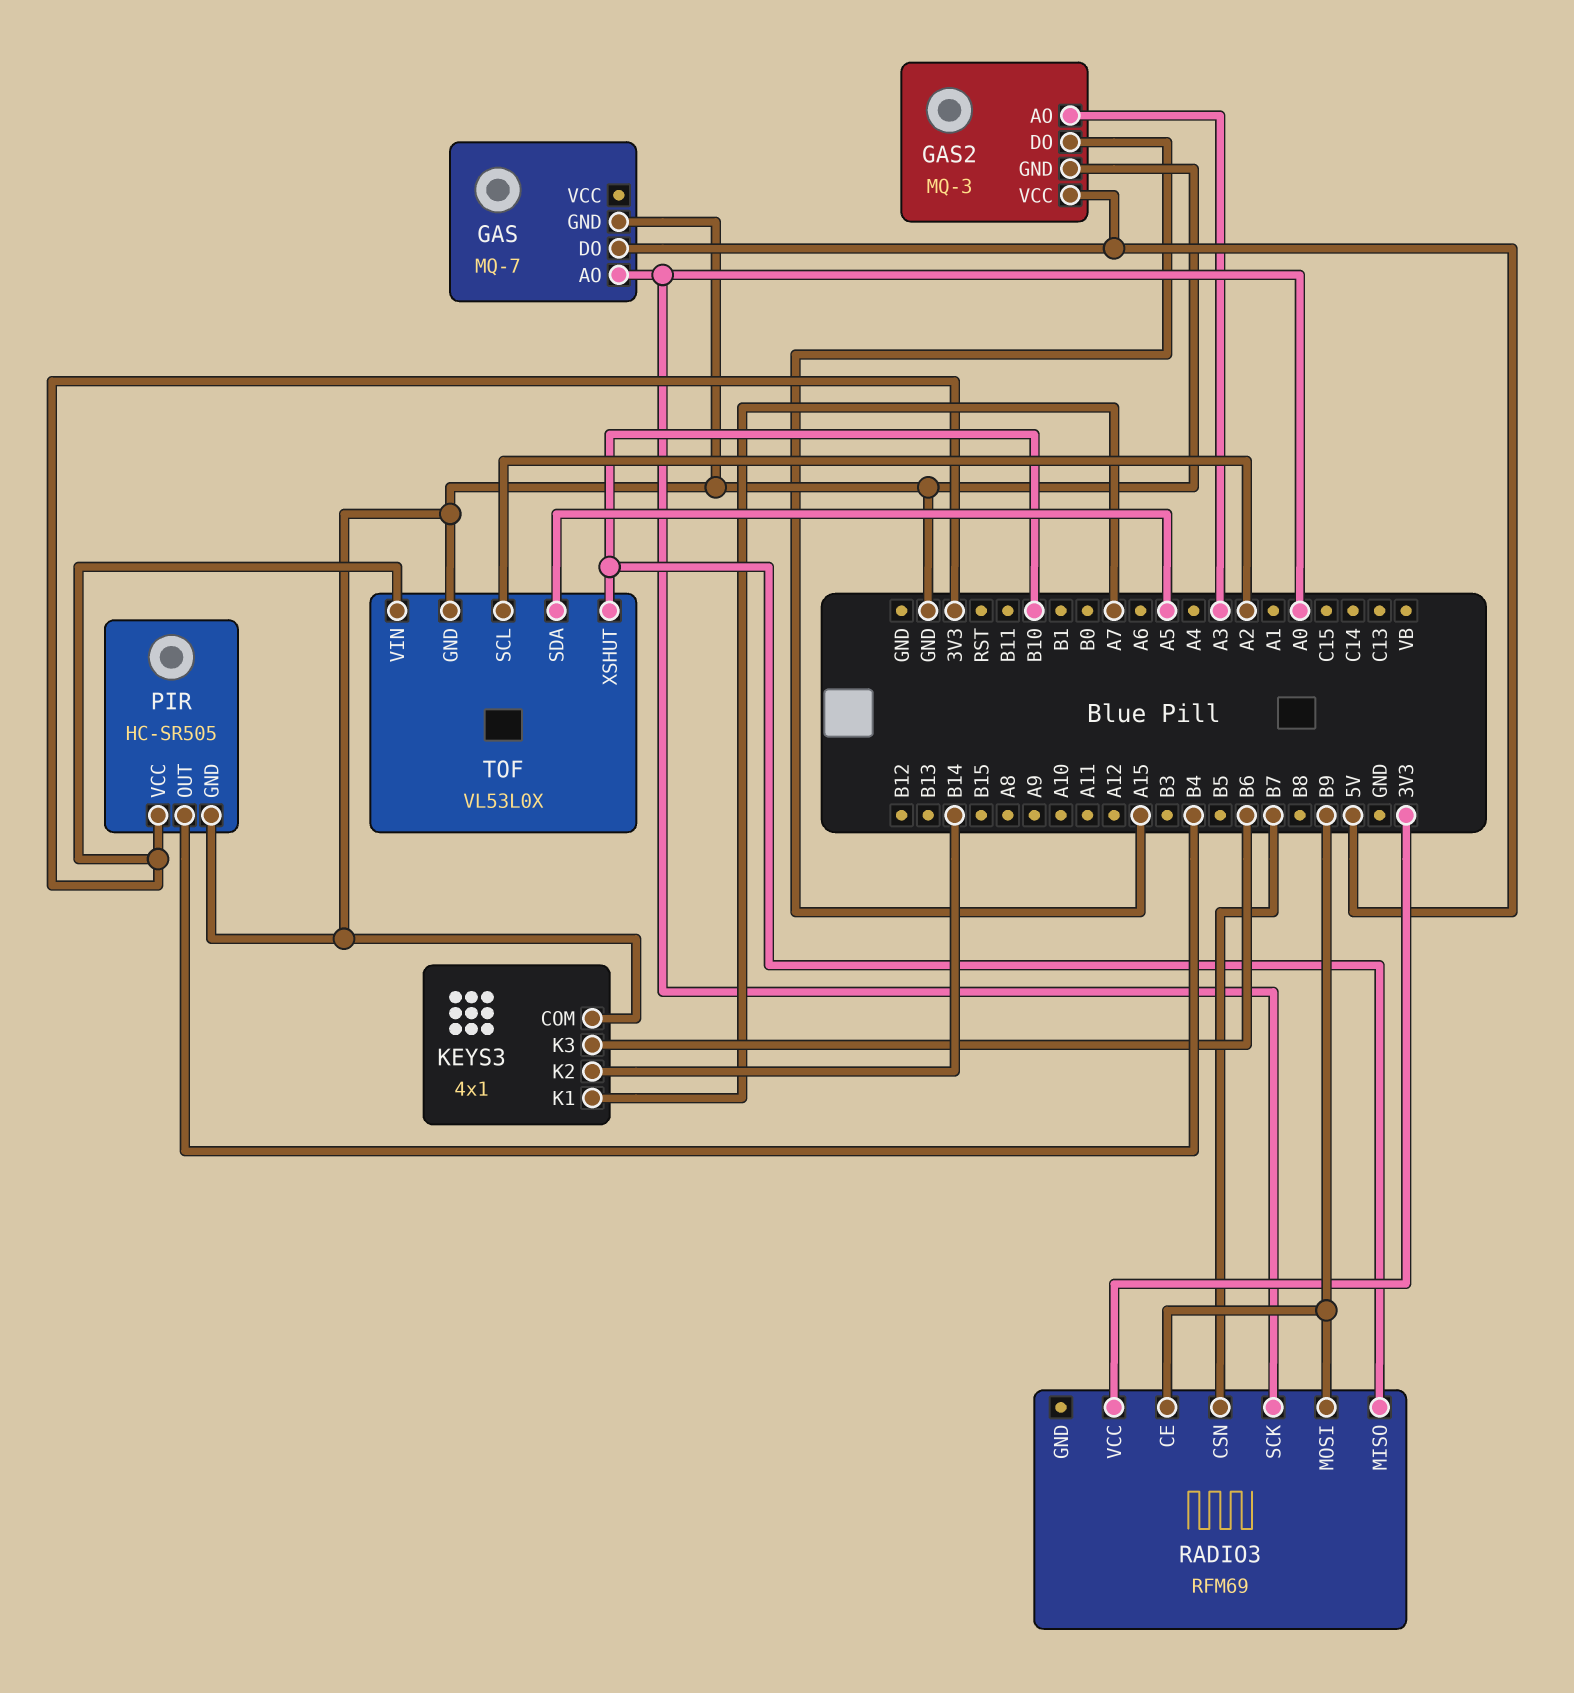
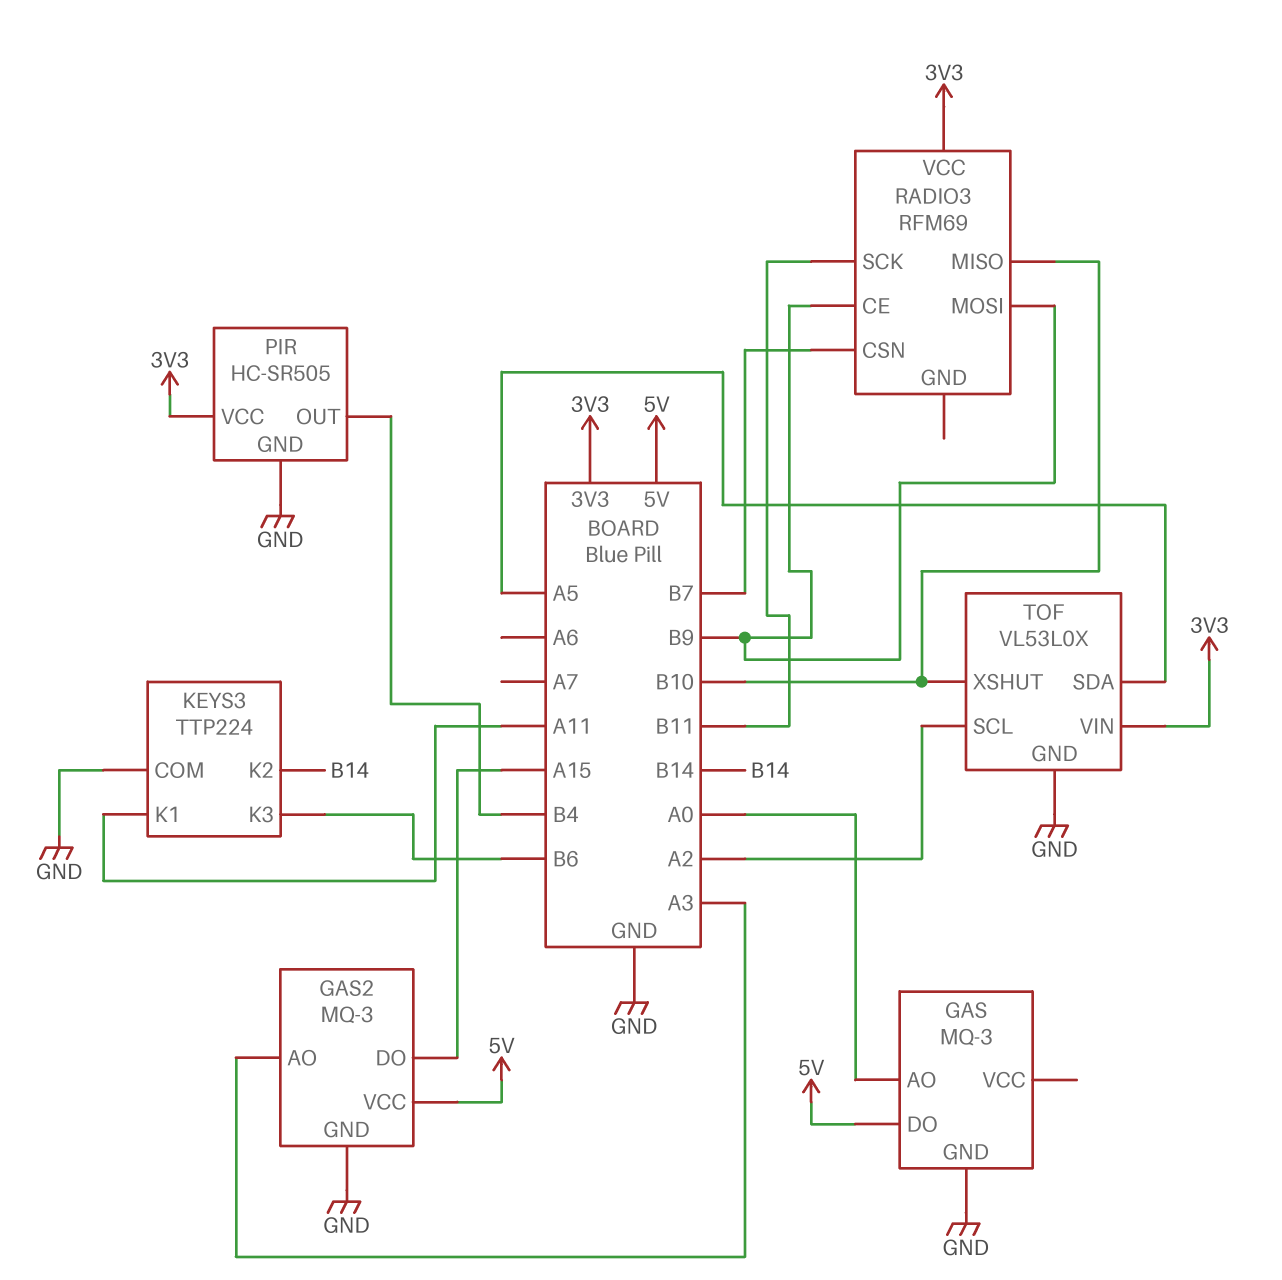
GAS: MQ-7 -> MQ-3
KEYS3: 4x1 -> TTP224
KEYS3 pin K1: A7 -> A11
RADIO3 pin SCK: A0 -> B11

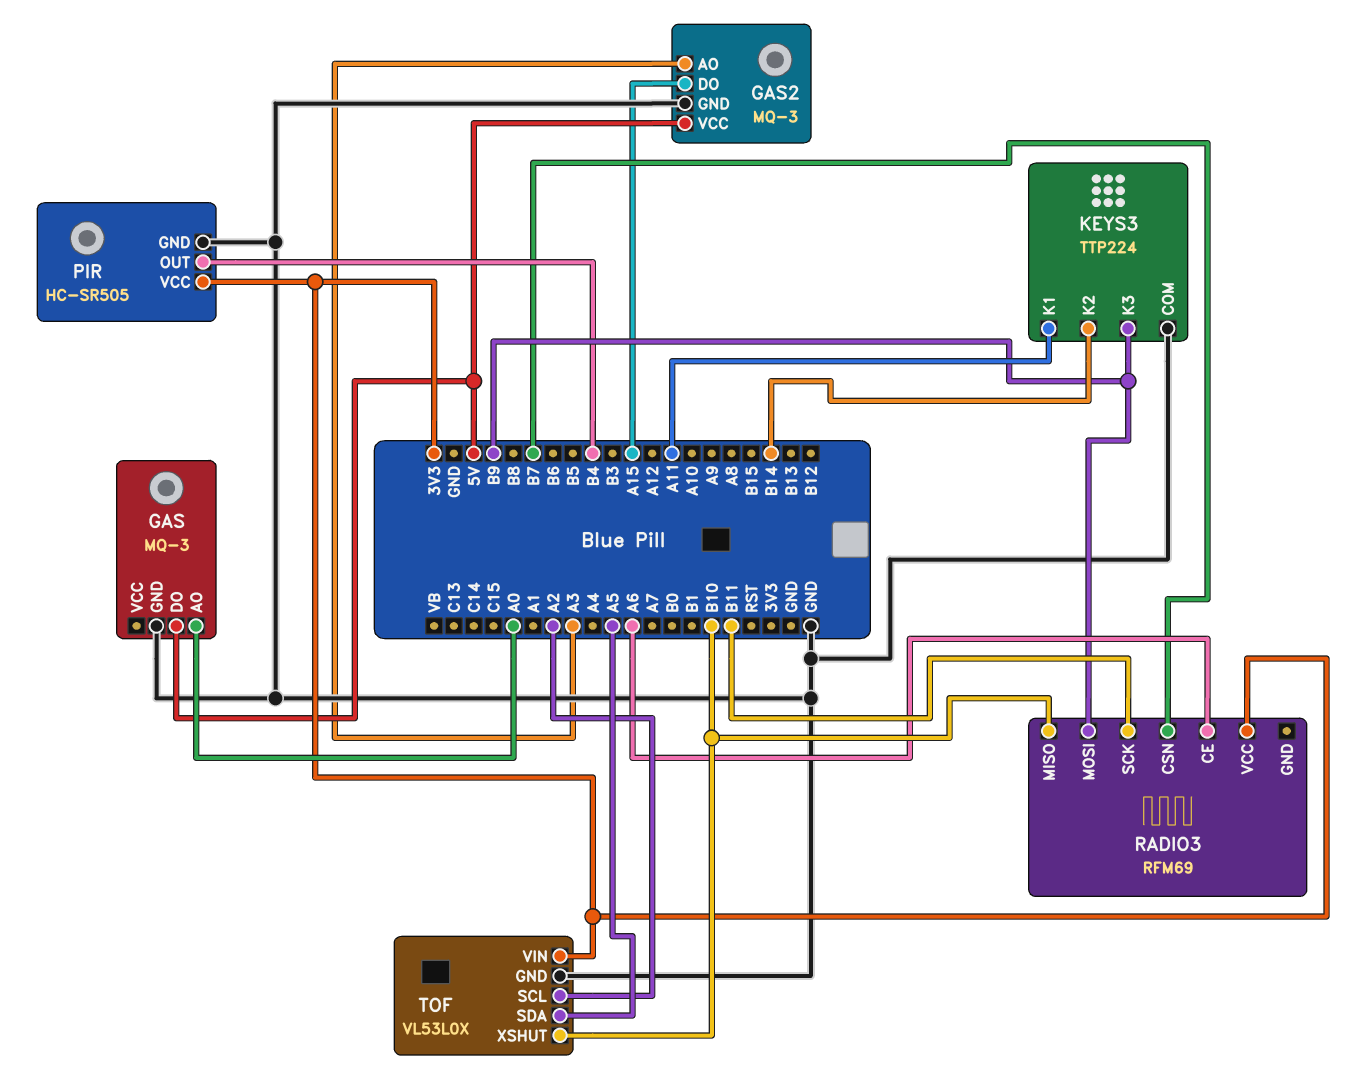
KEYS3 pin K3: B6 -> B9
RADIO3 pin CE: B9 -> A6

